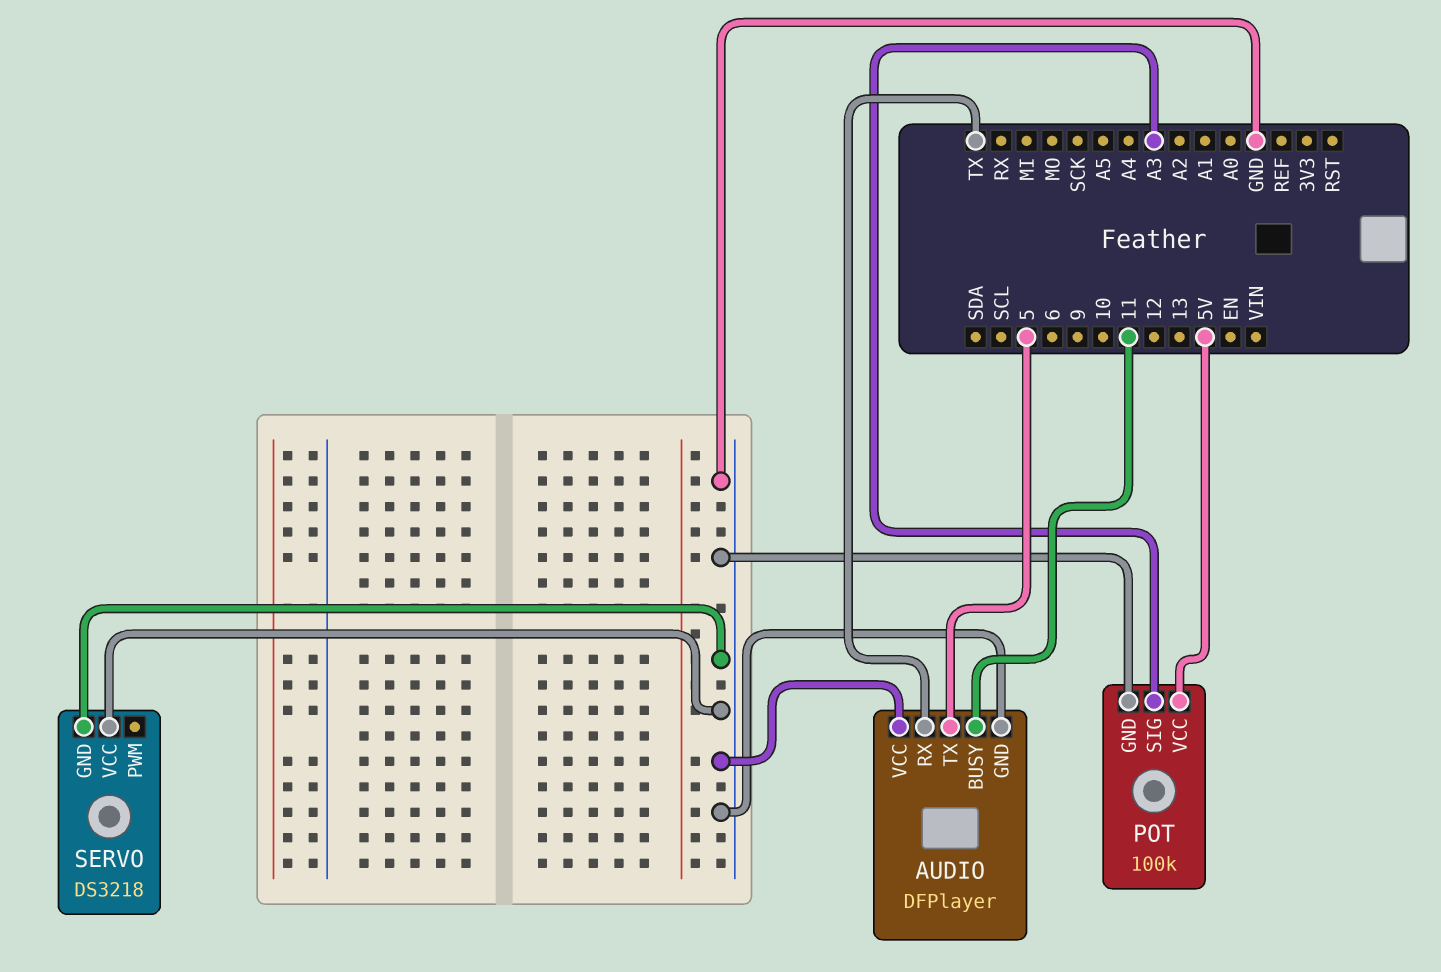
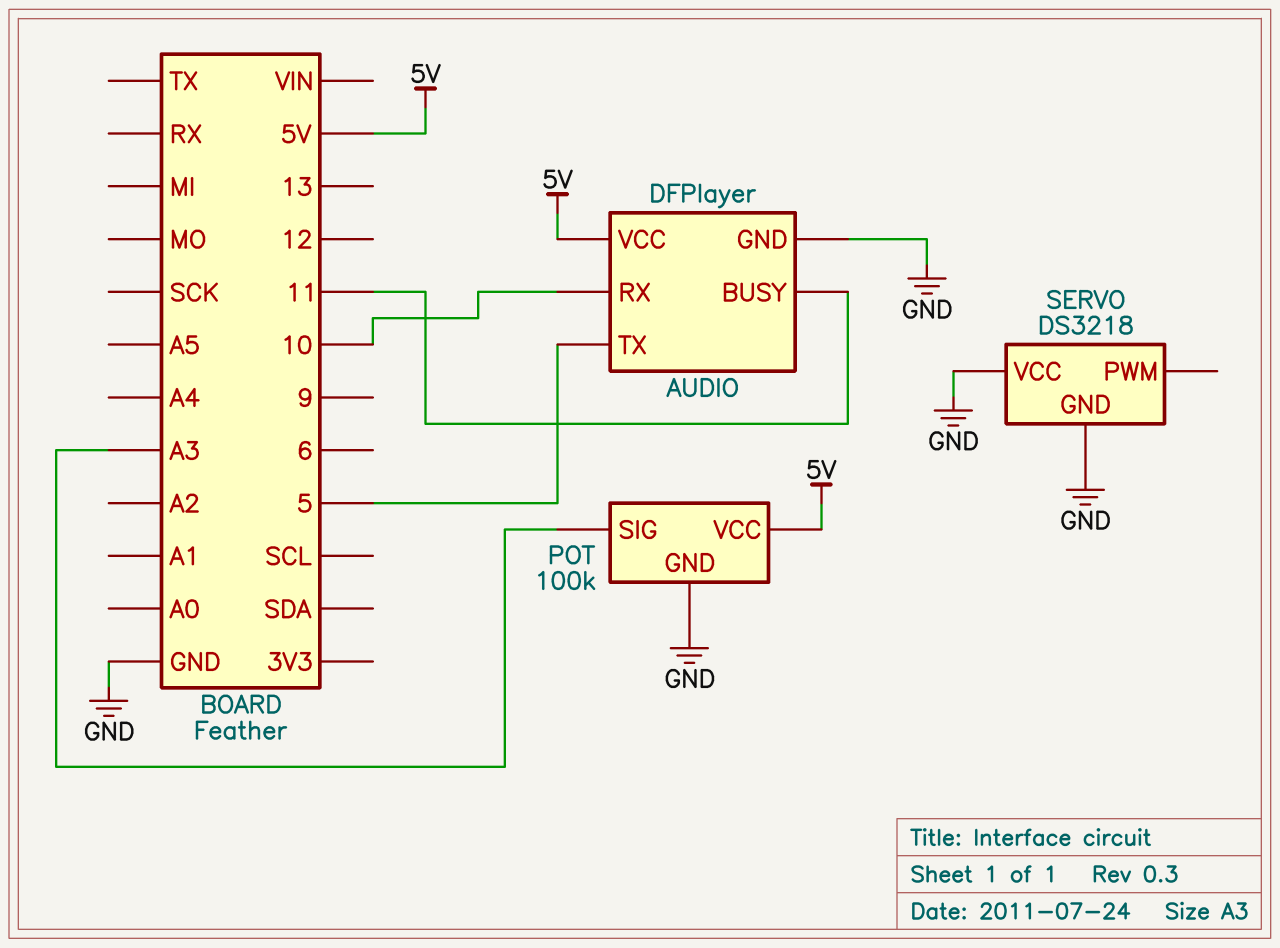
AUDIO pin RX: TX -> 10
AUDIO pin VCC: GND -> 5V

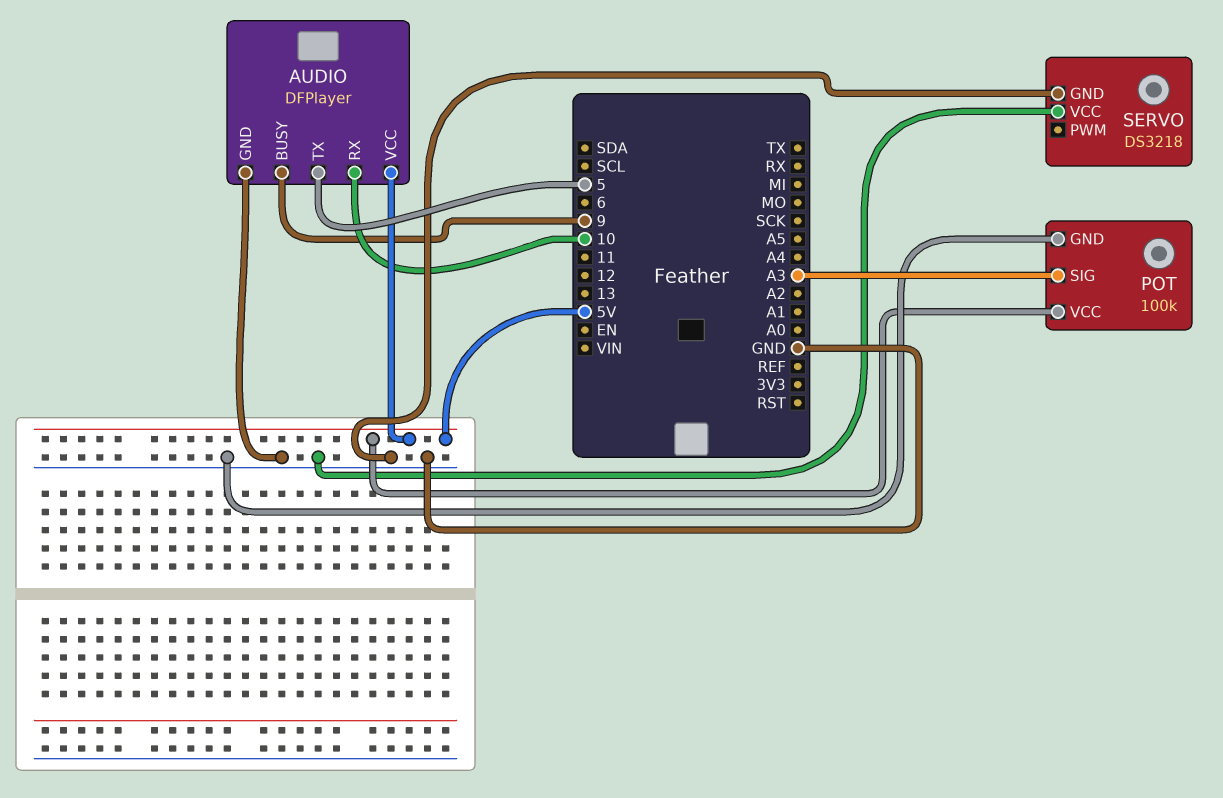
AUDIO pin BUSY: 11 -> 9

